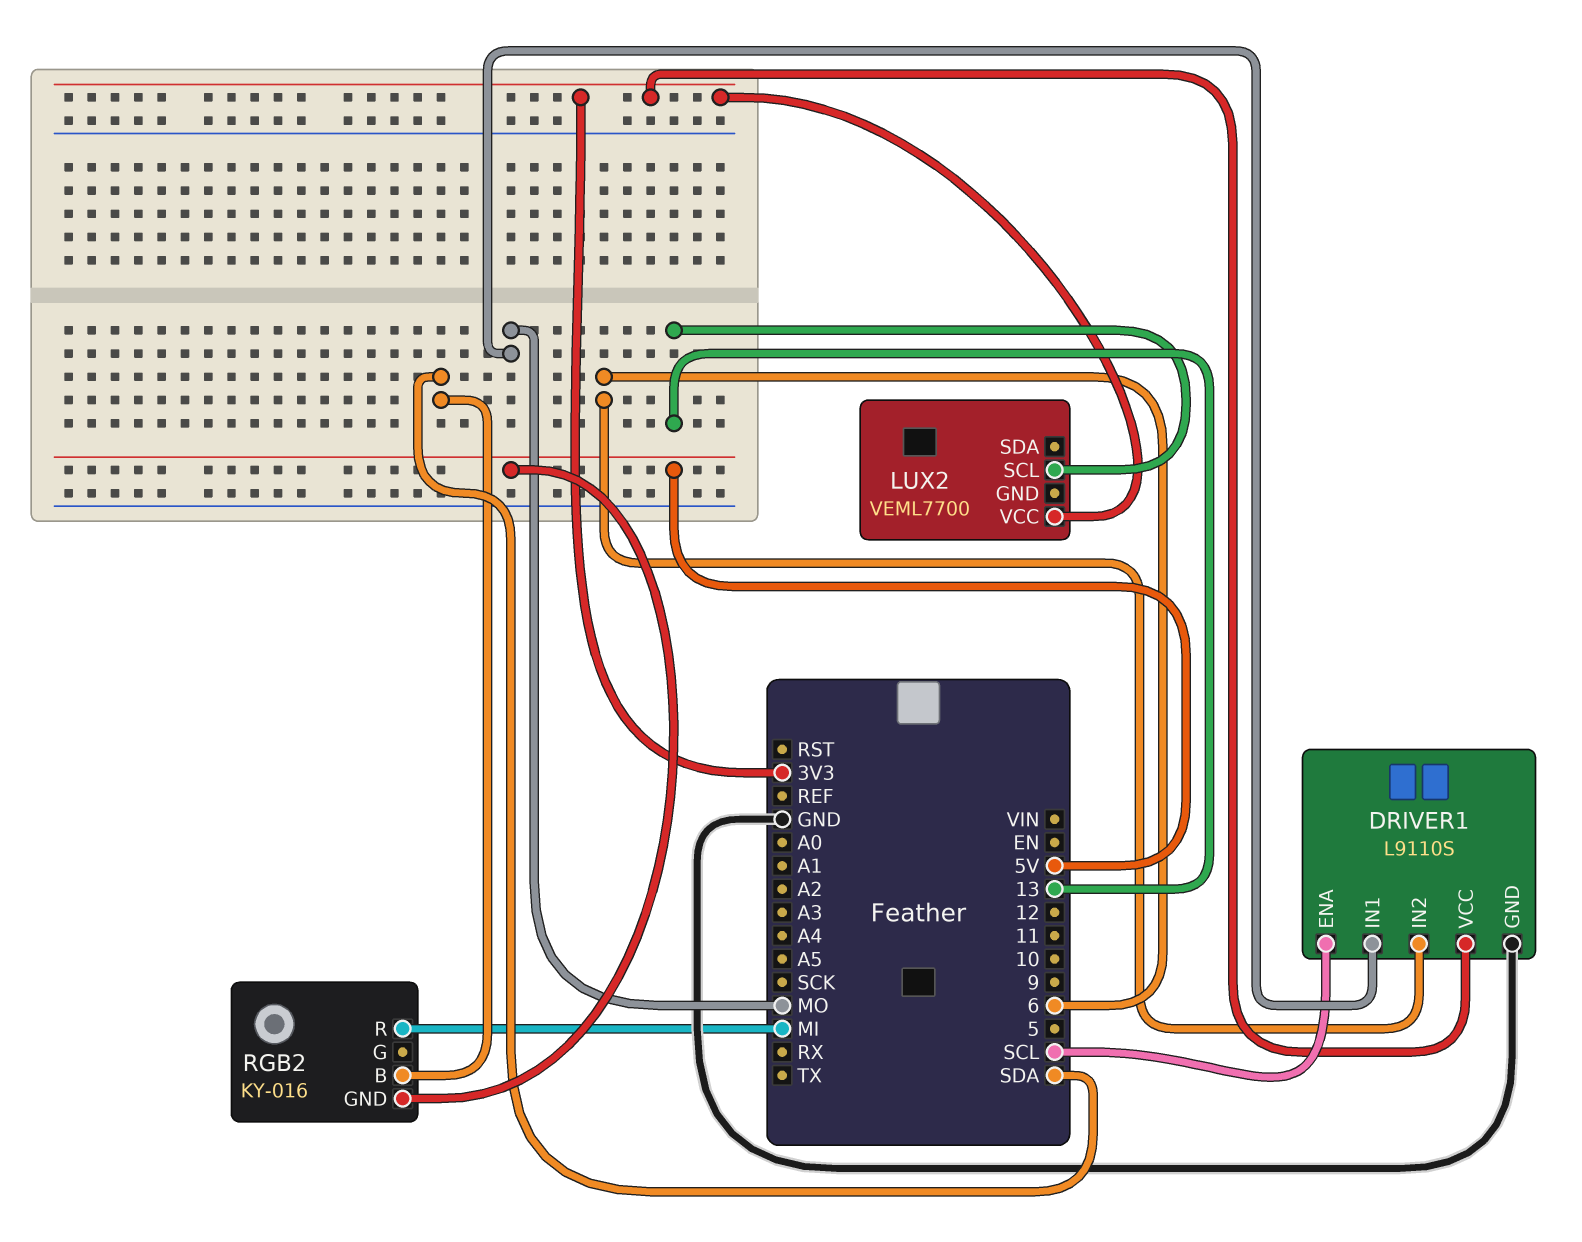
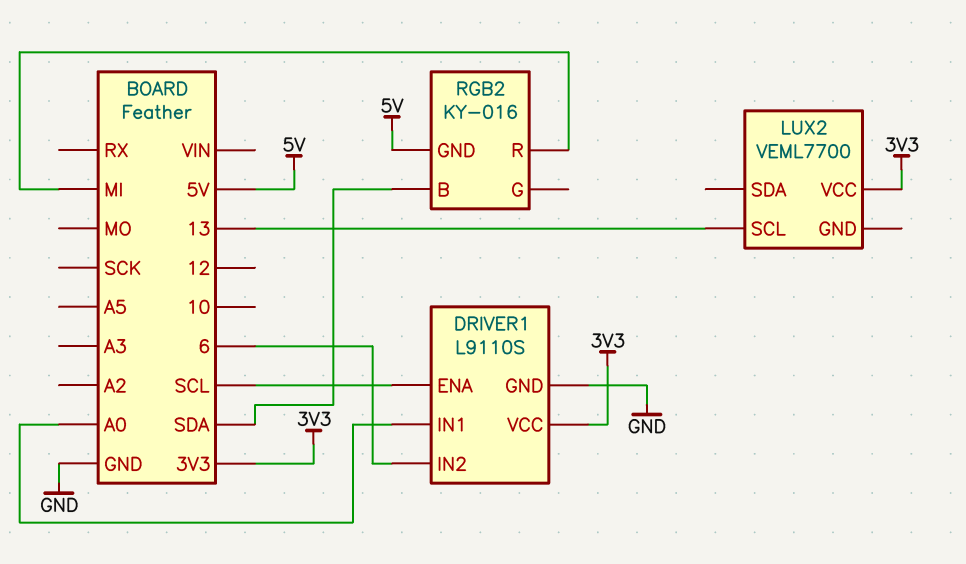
DRIVER1 pin IN1: MO -> A0

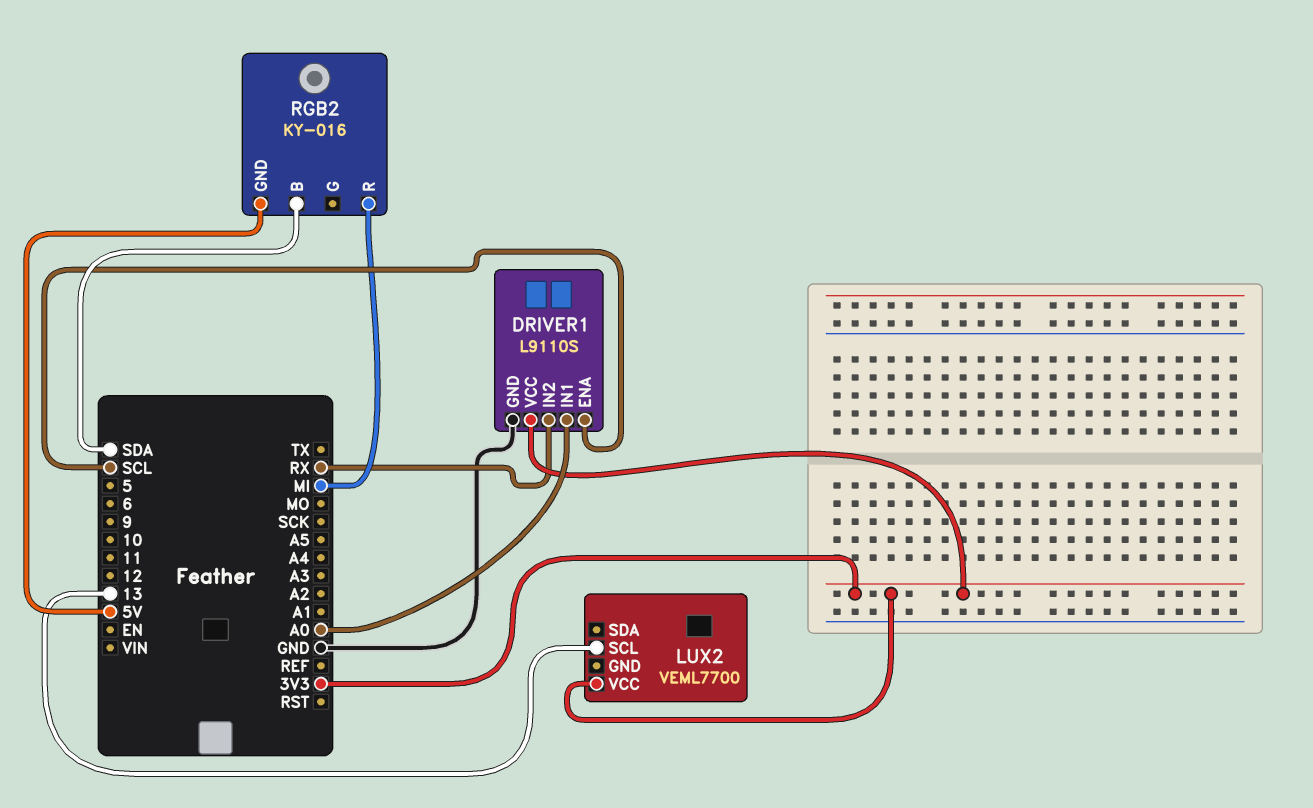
DRIVER1 pin IN2: 6 -> RX

